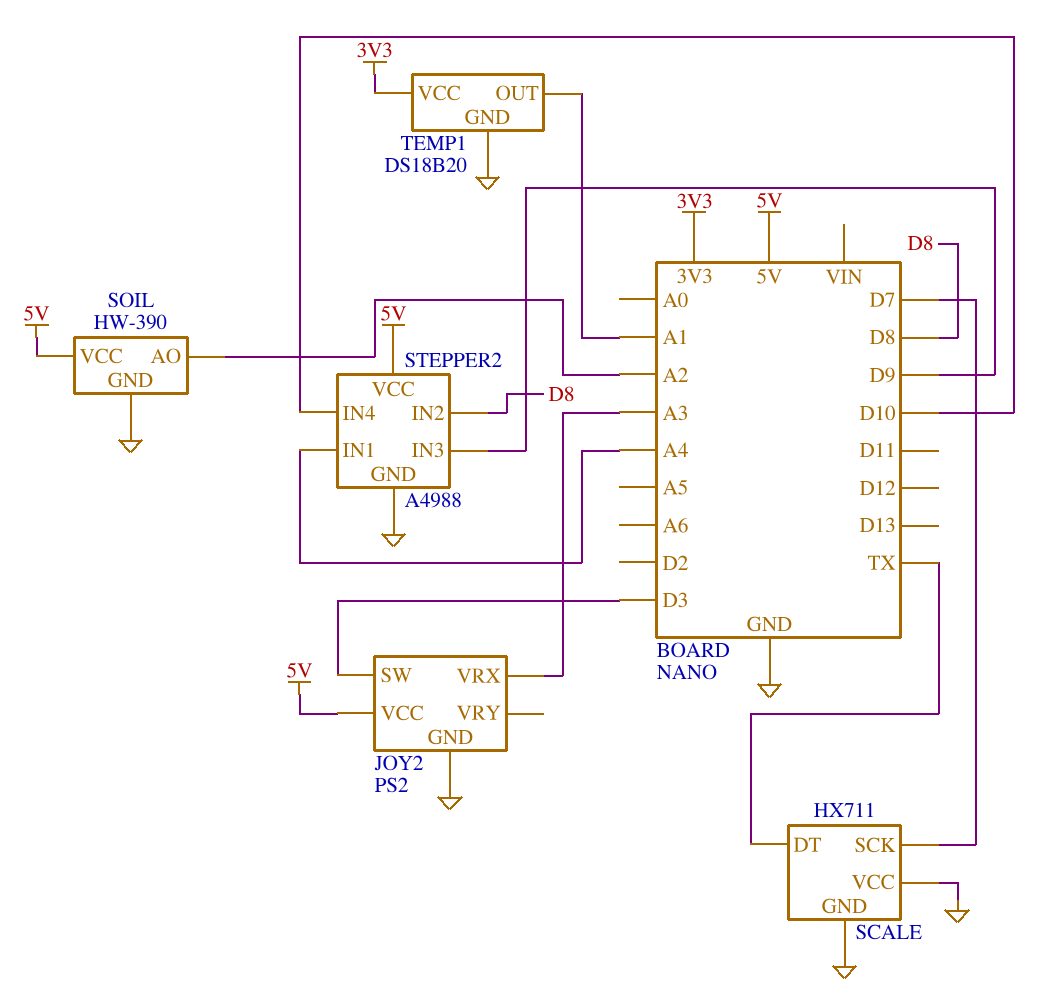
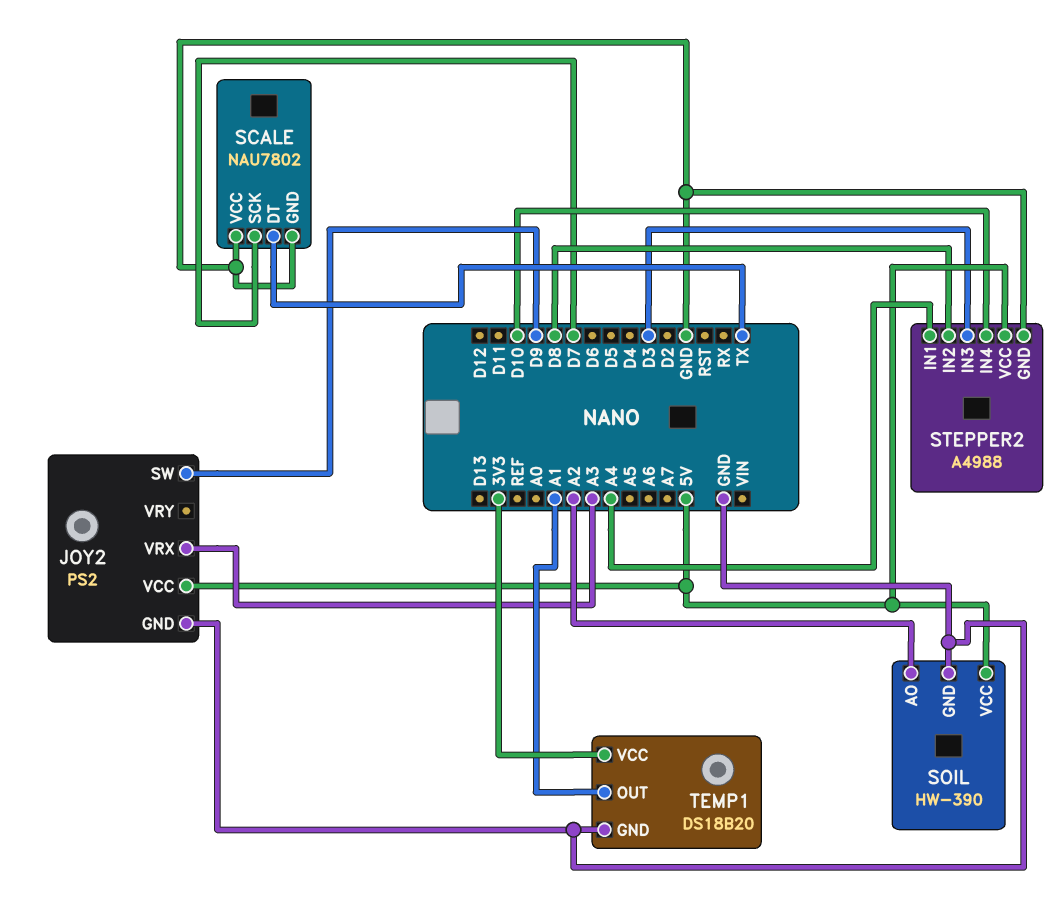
JOY2 pin SW: D3 -> D9
SCALE: HX711 -> NAU7802
STEPPER2 pin IN3: D9 -> D3

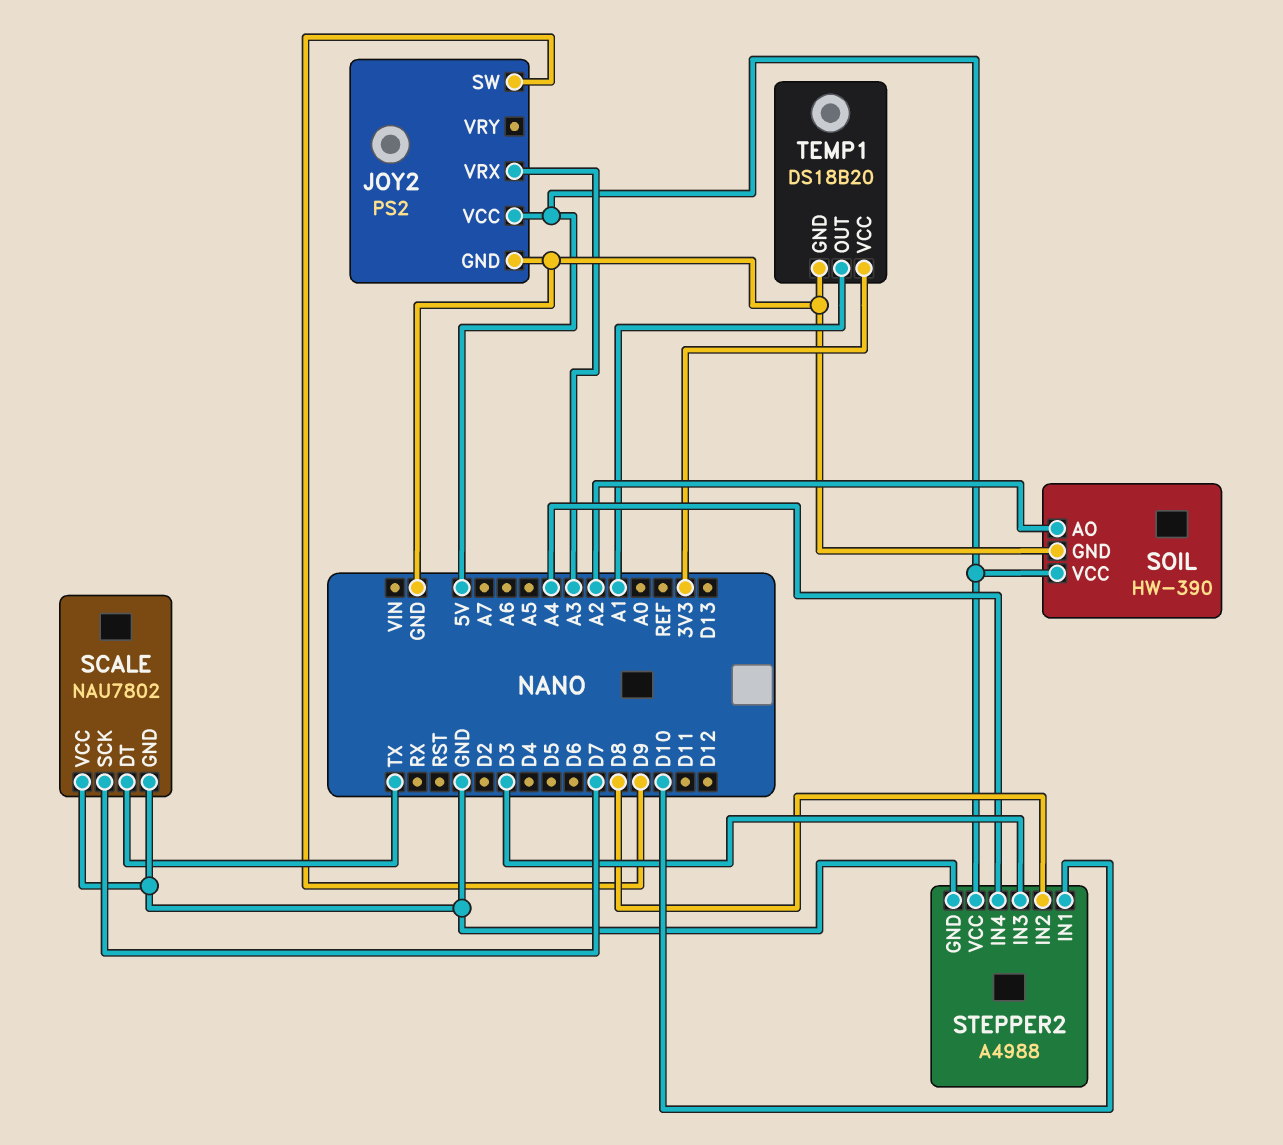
STEPPER2 pin IN1: A4 -> D10
STEPPER2 pin IN4: D10 -> A4

